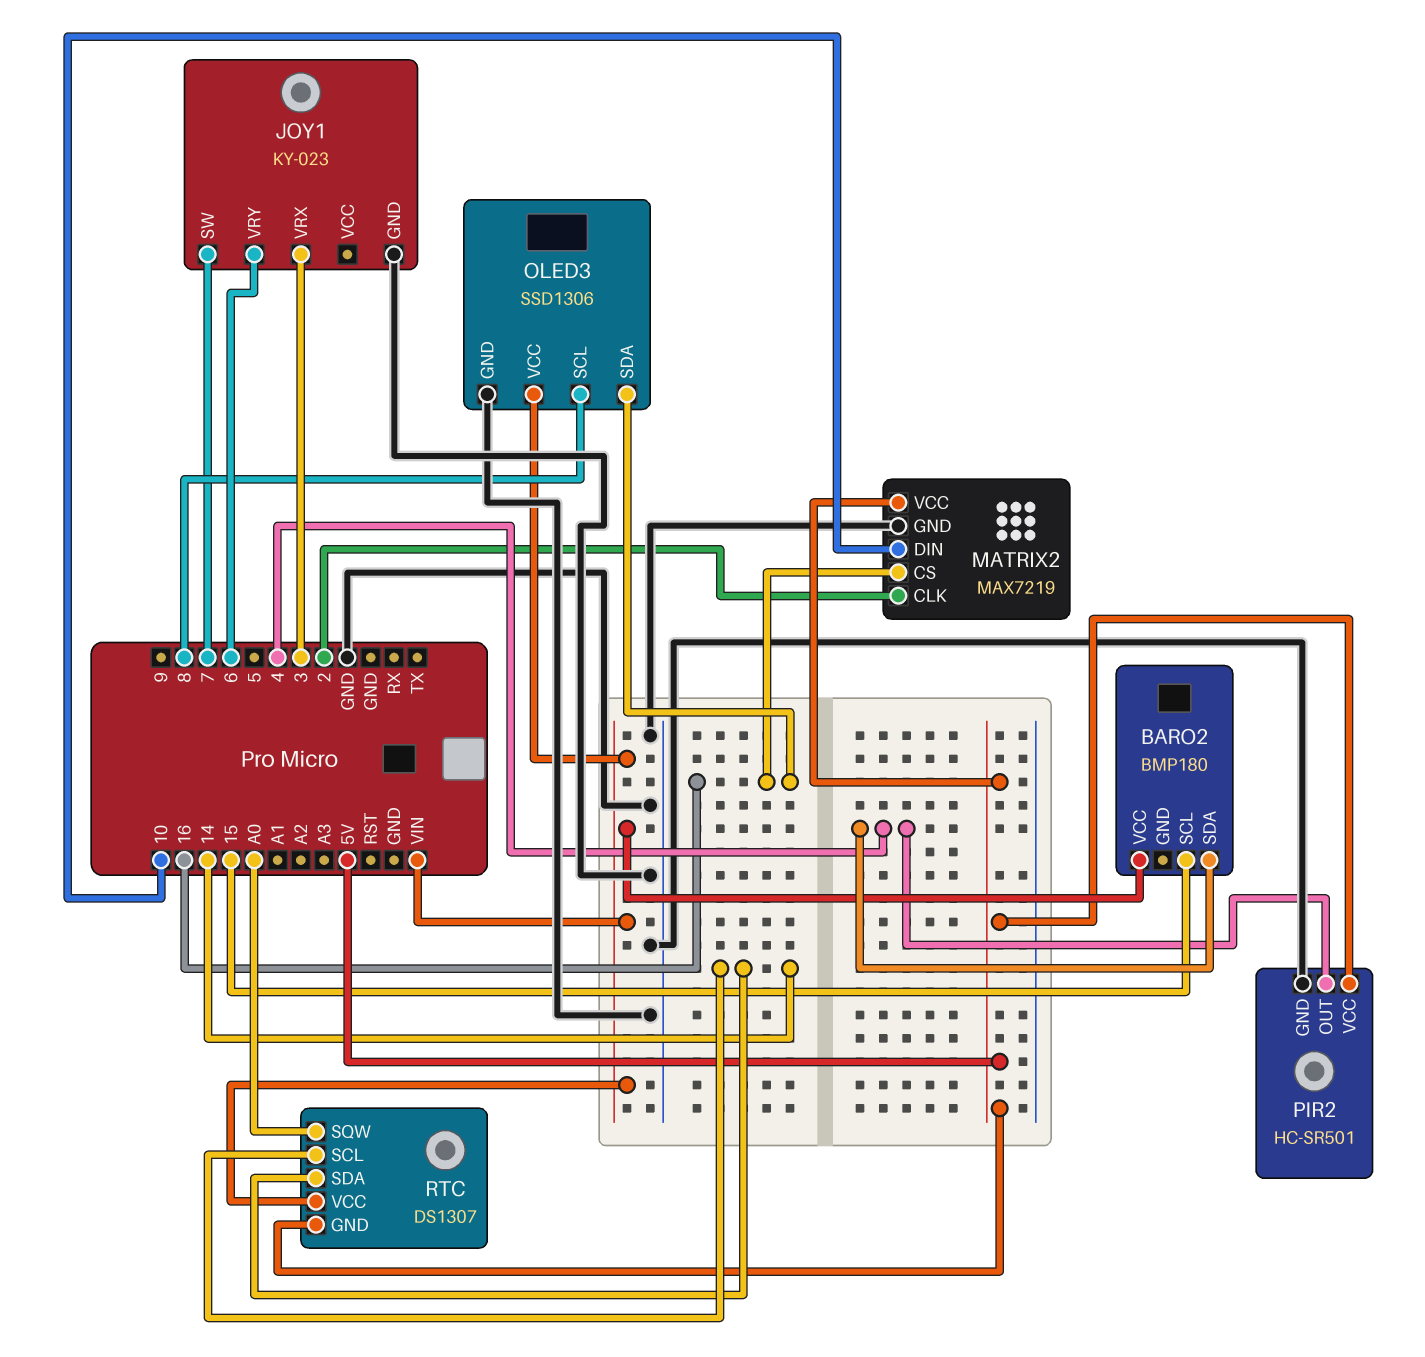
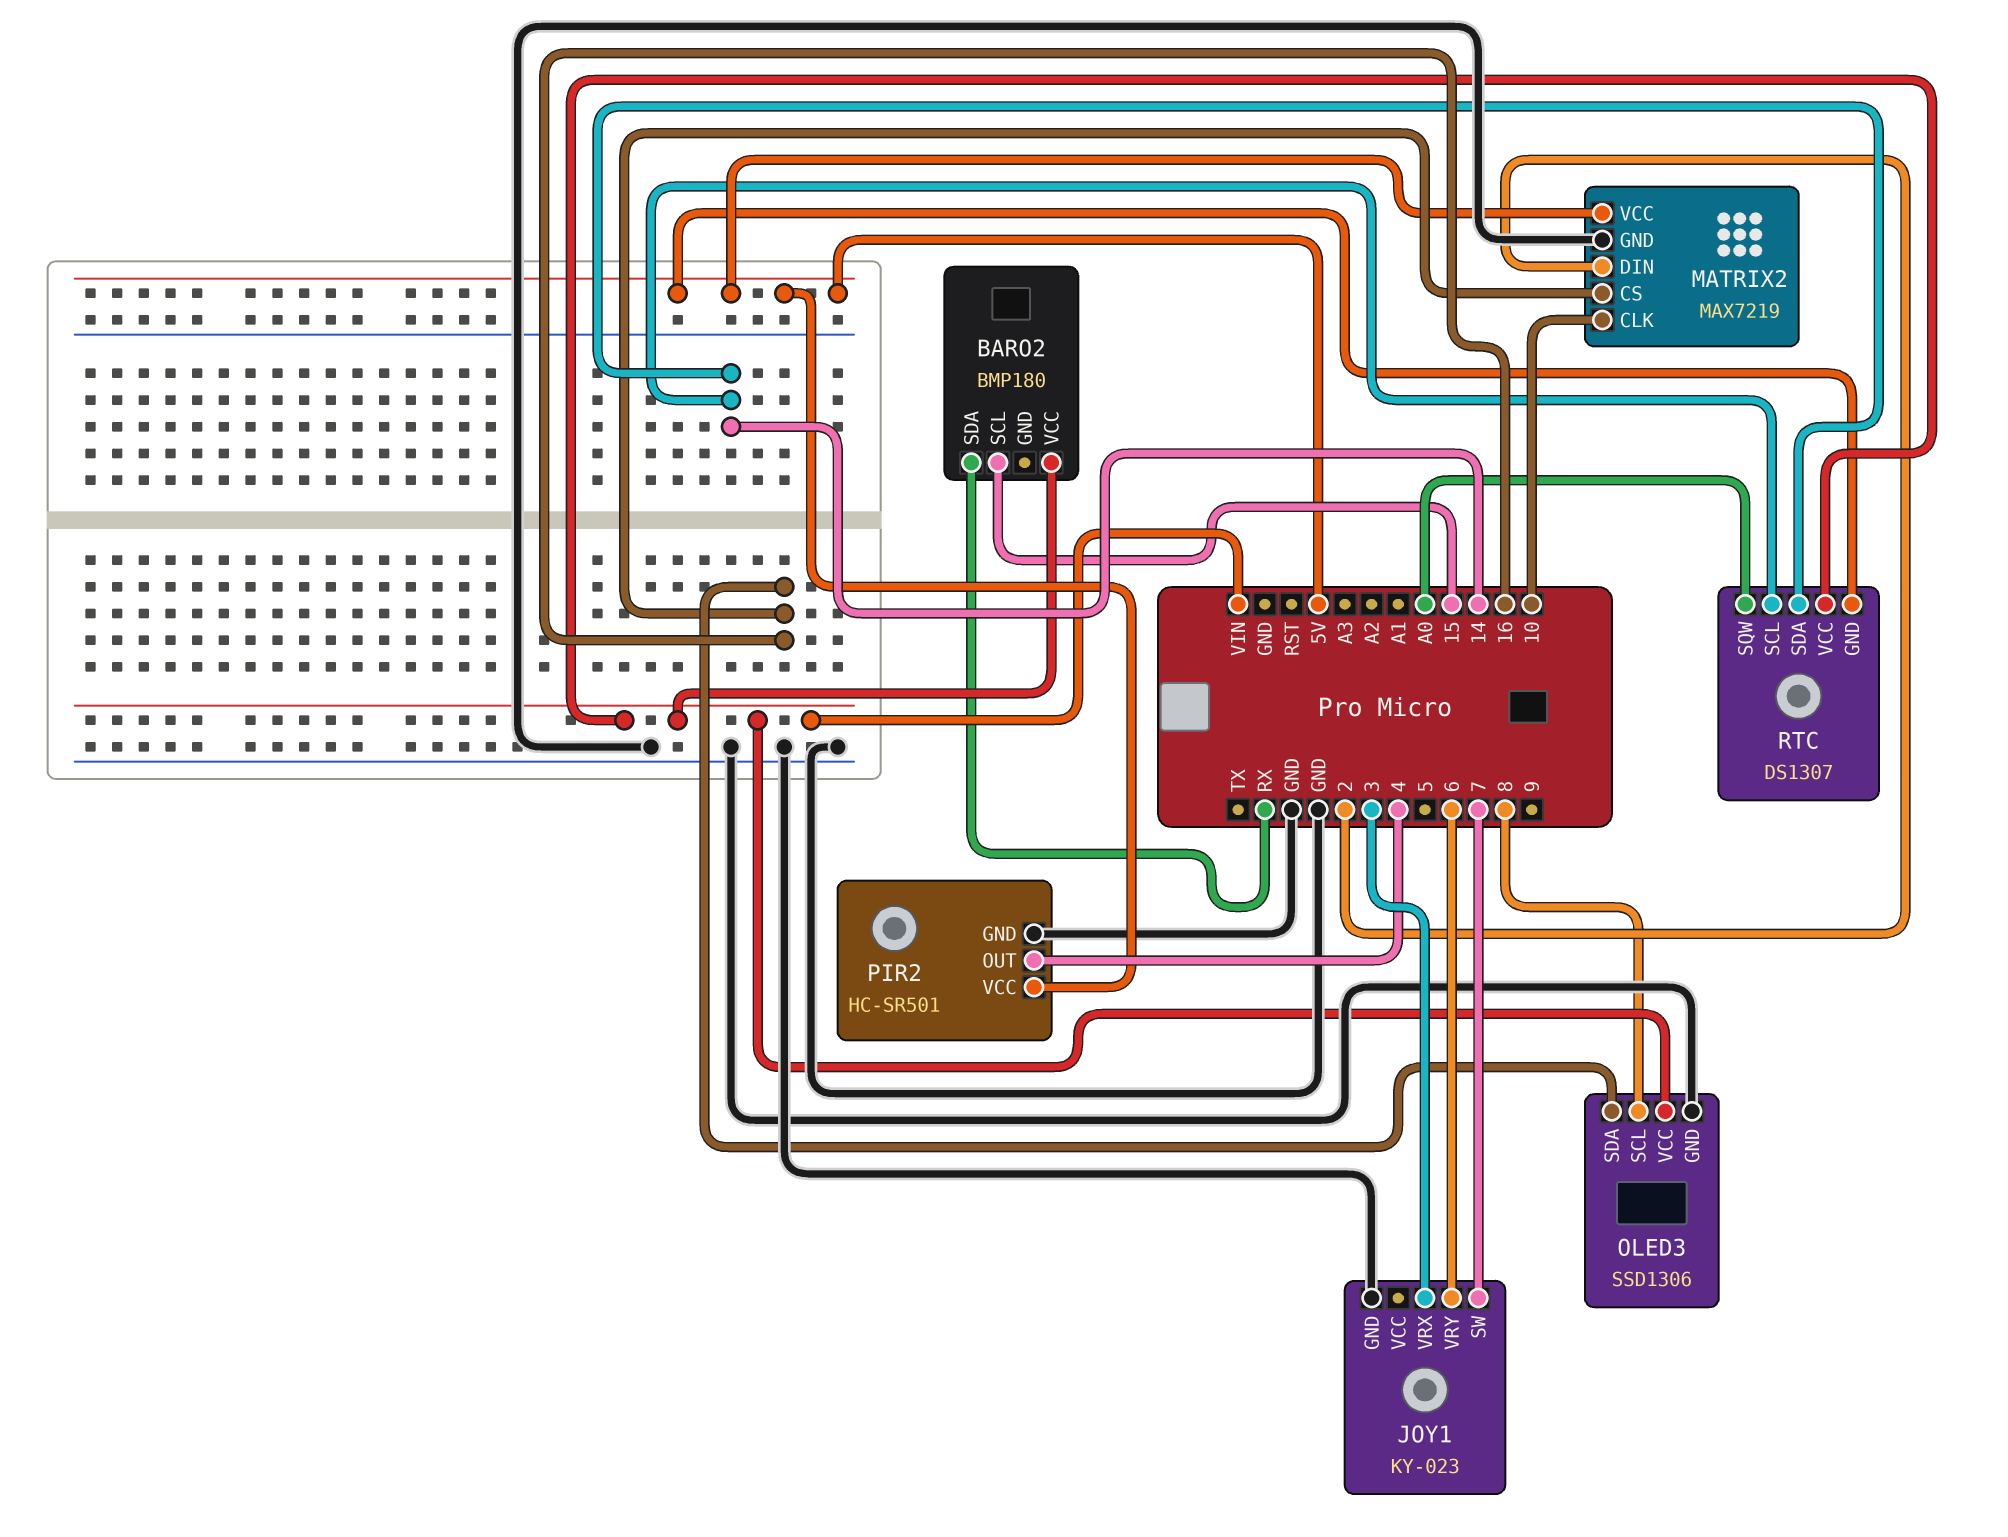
BARO2 pin SDA: 4 -> RX
MATRIX2 pin CLK: 2 -> 10
MATRIX2 pin DIN: 10 -> 2

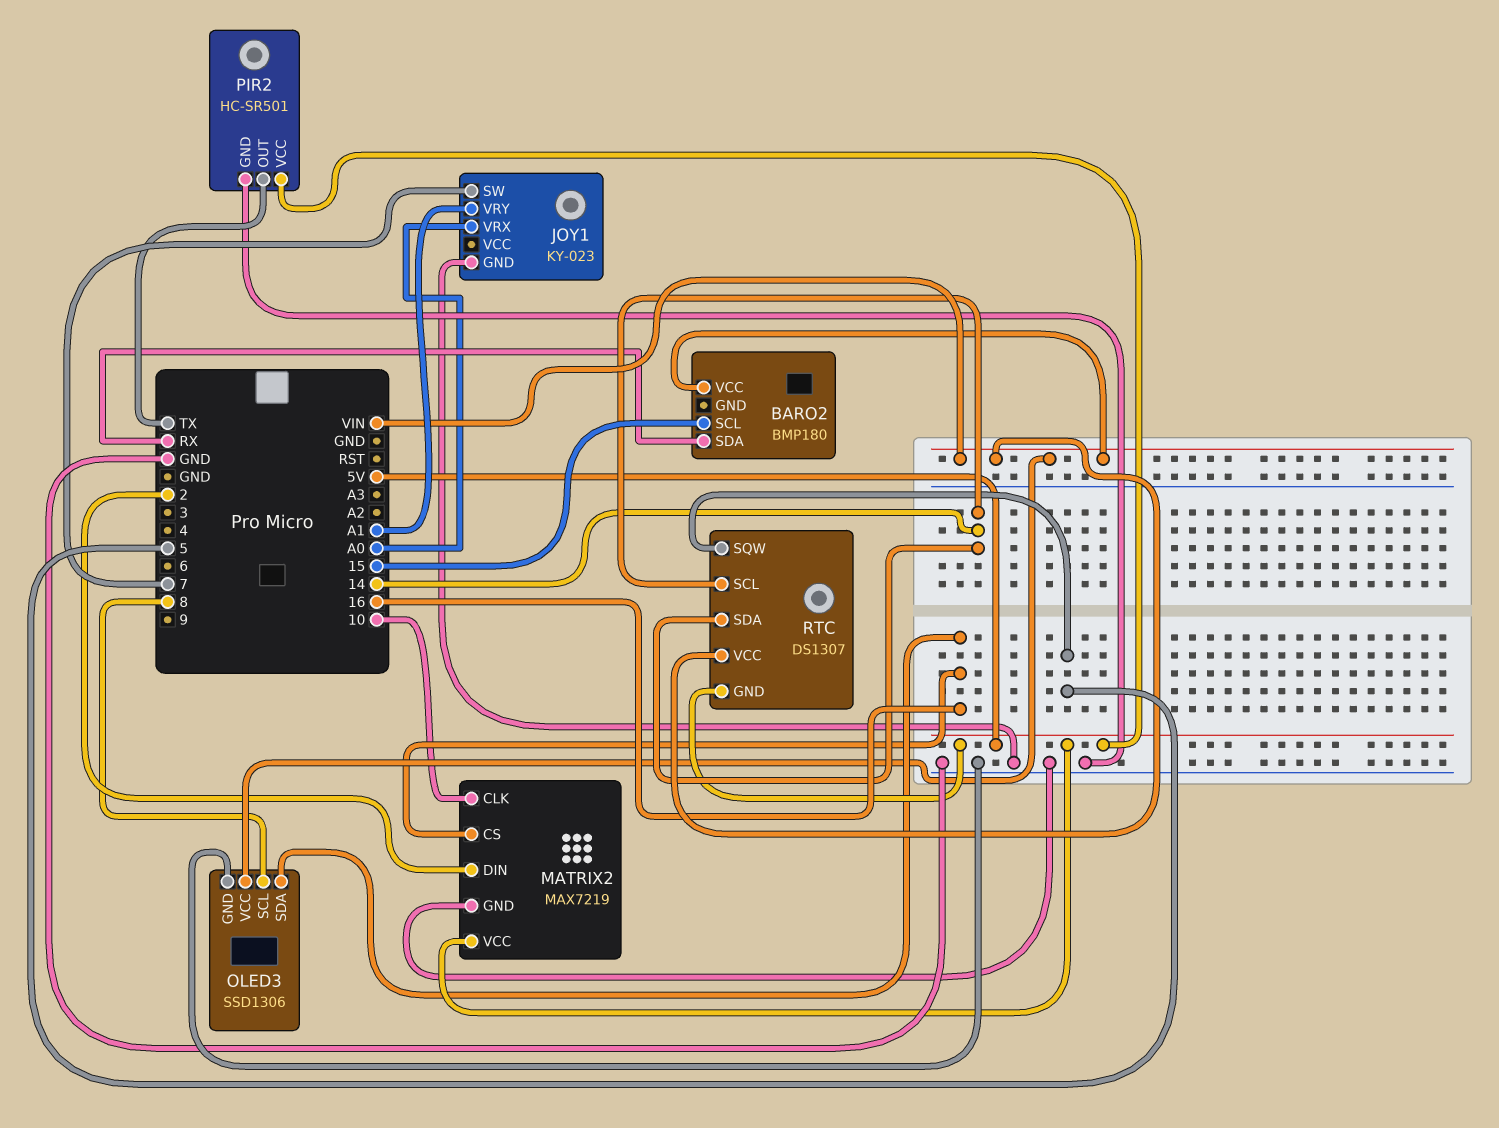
JOY1 pin VRX: 3 -> A0
JOY1 pin VRY: 6 -> A1
PIR2 pin OUT: 4 -> TX
RTC pin SQW: A0 -> 5

